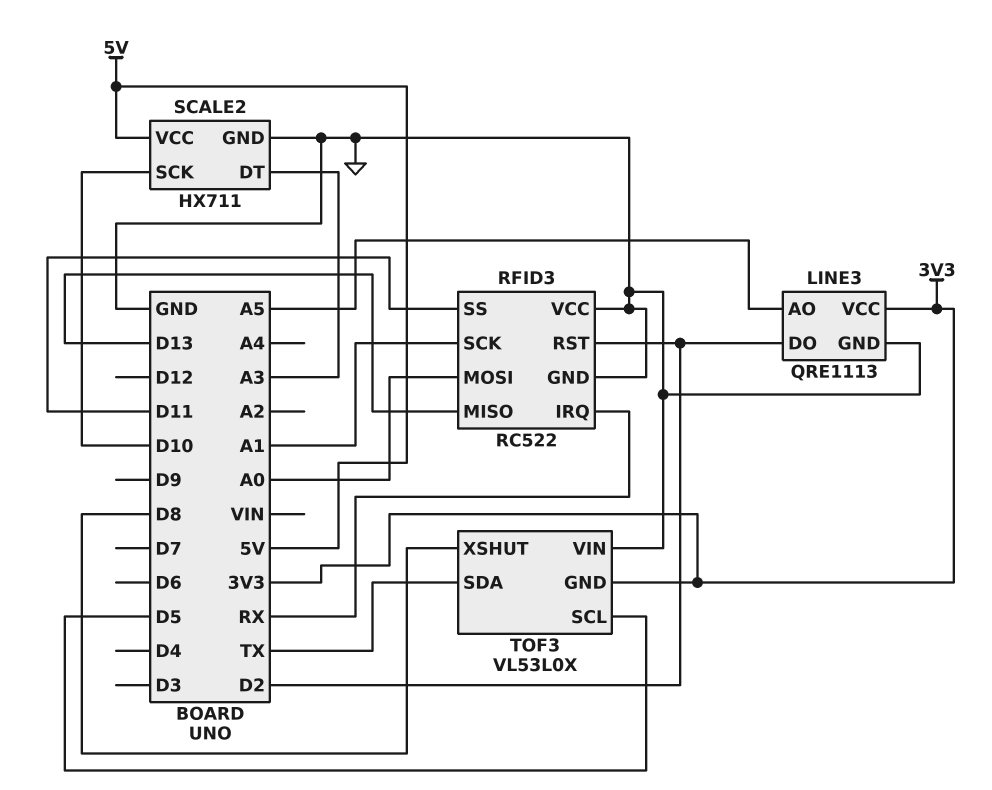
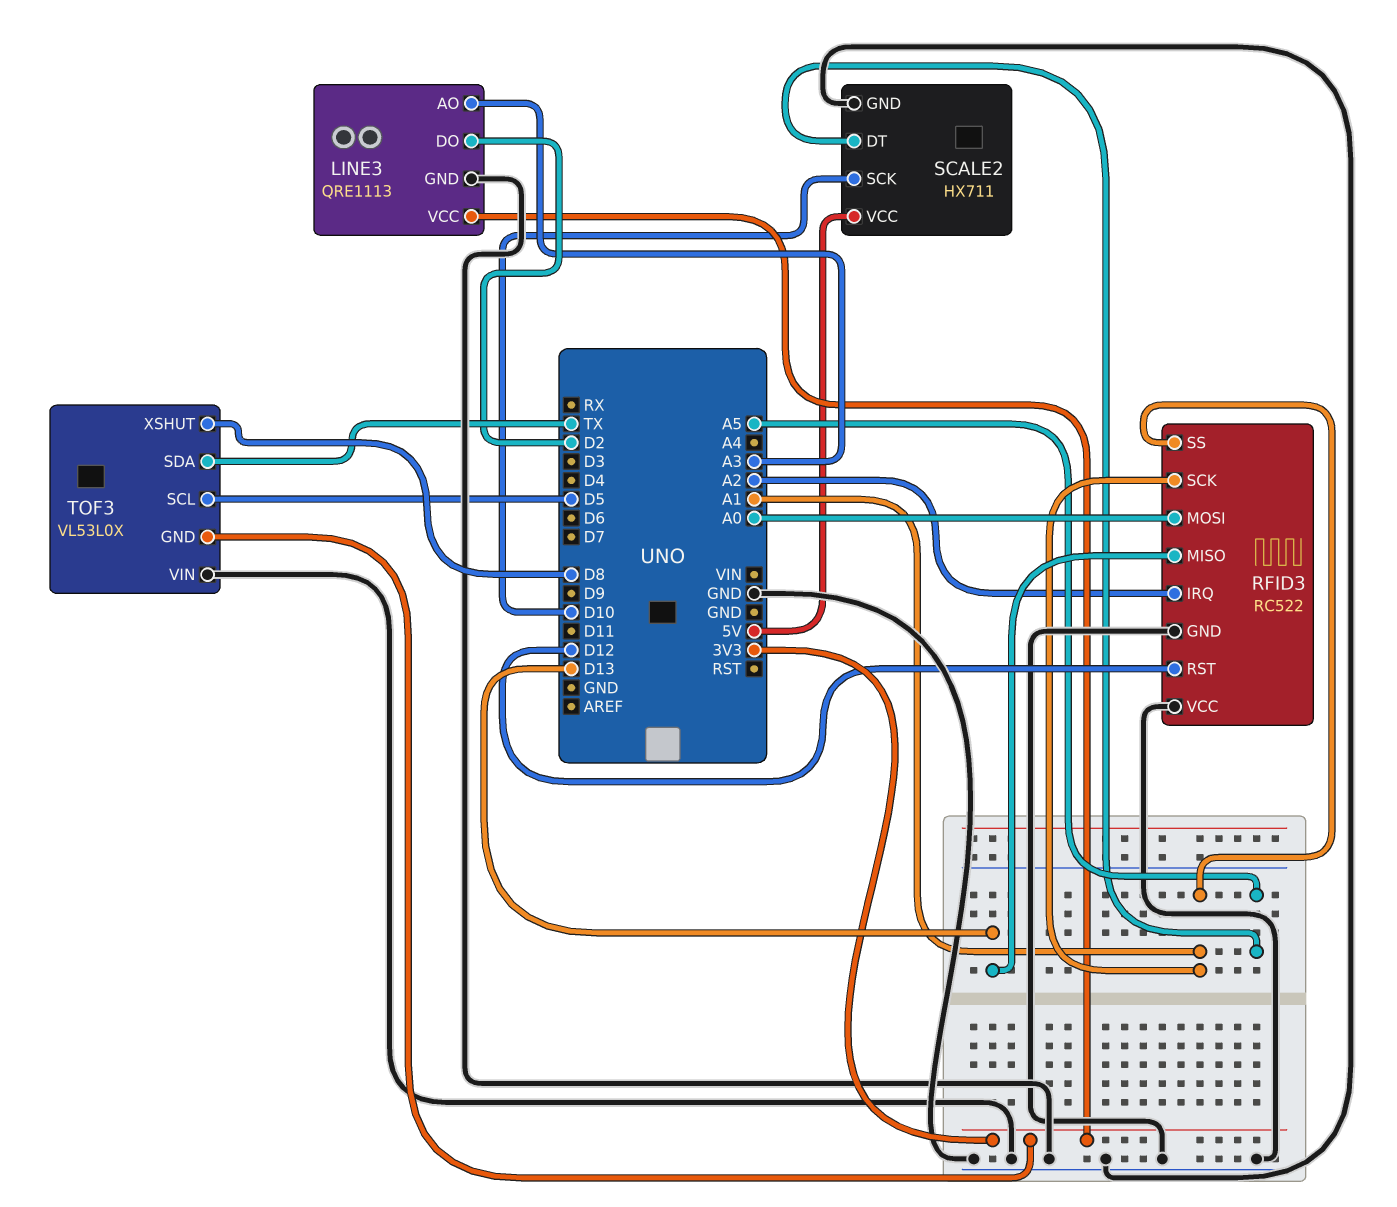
LINE3 pin AO: A5 -> A3
RFID3 pin IRQ: RX -> A2
RFID3 pin RST: D2 -> D12
RFID3 pin SS: D11 -> A1
SCALE2 pin DT: A3 -> A5

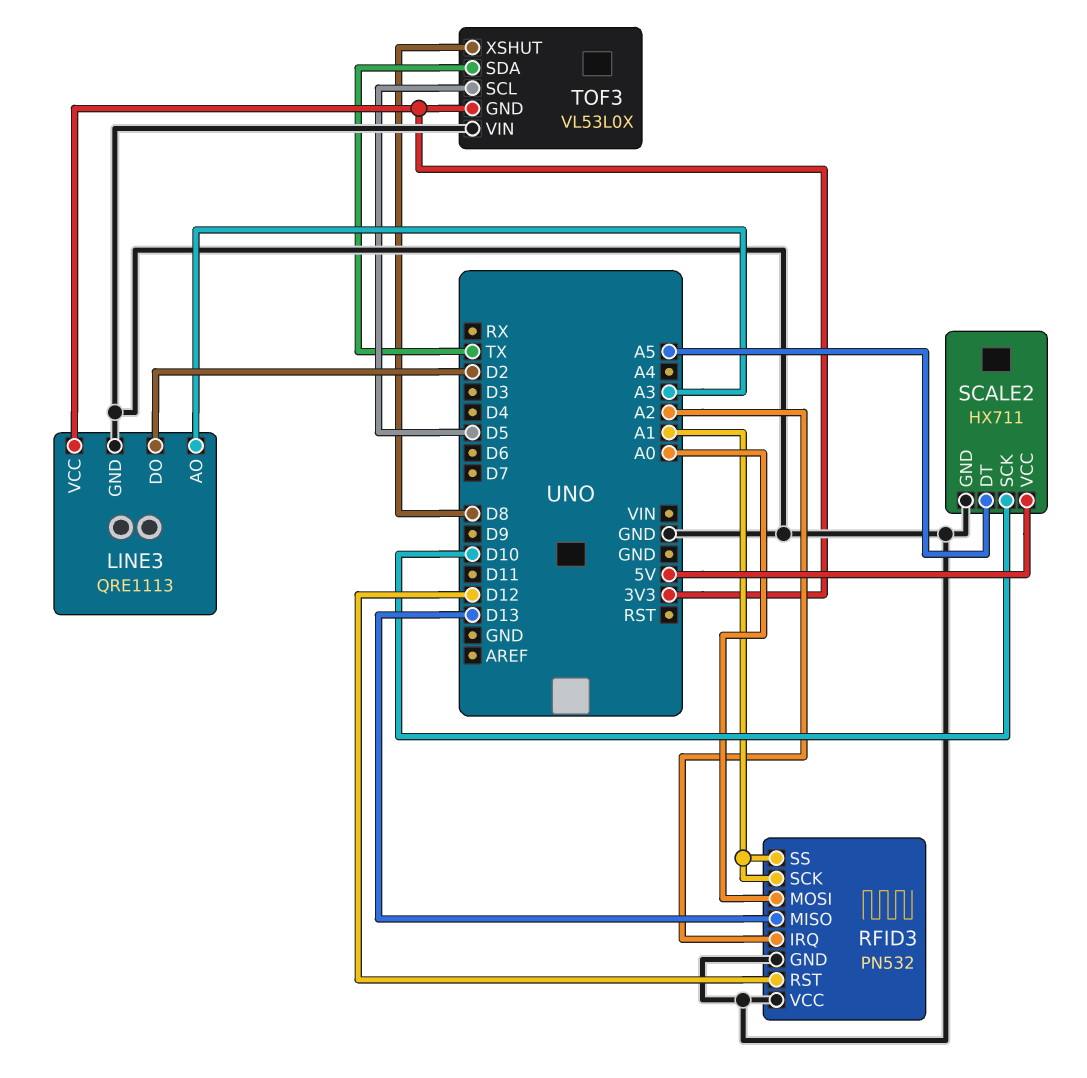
RFID3: RC522 -> PN532

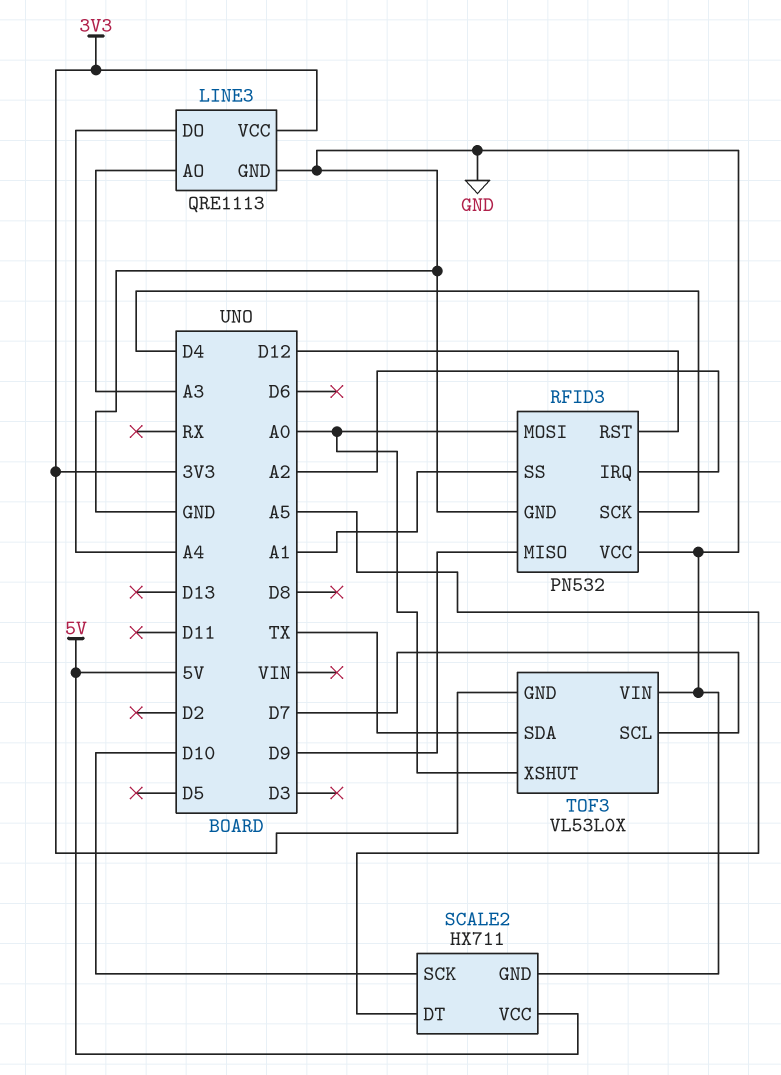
LINE3 pin DO: D2 -> A4
RFID3 pin MISO: D13 -> D9
RFID3 pin SCK: A1 -> D4
TOF3 pin SCL: D5 -> D7
TOF3 pin XSHUT: D8 -> A0

